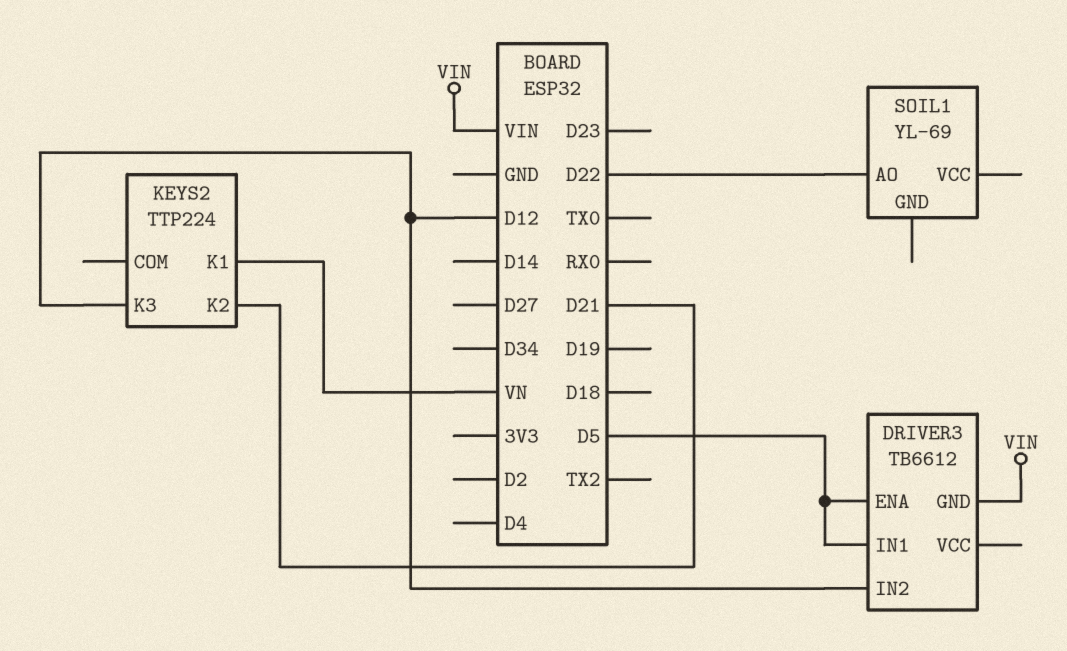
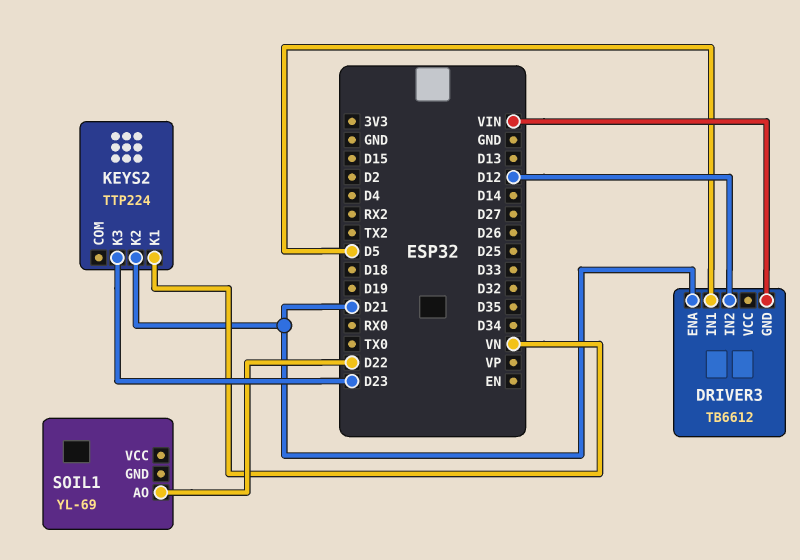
DRIVER3 pin ENA: D5 -> D21
KEYS2 pin K3: D12 -> D23

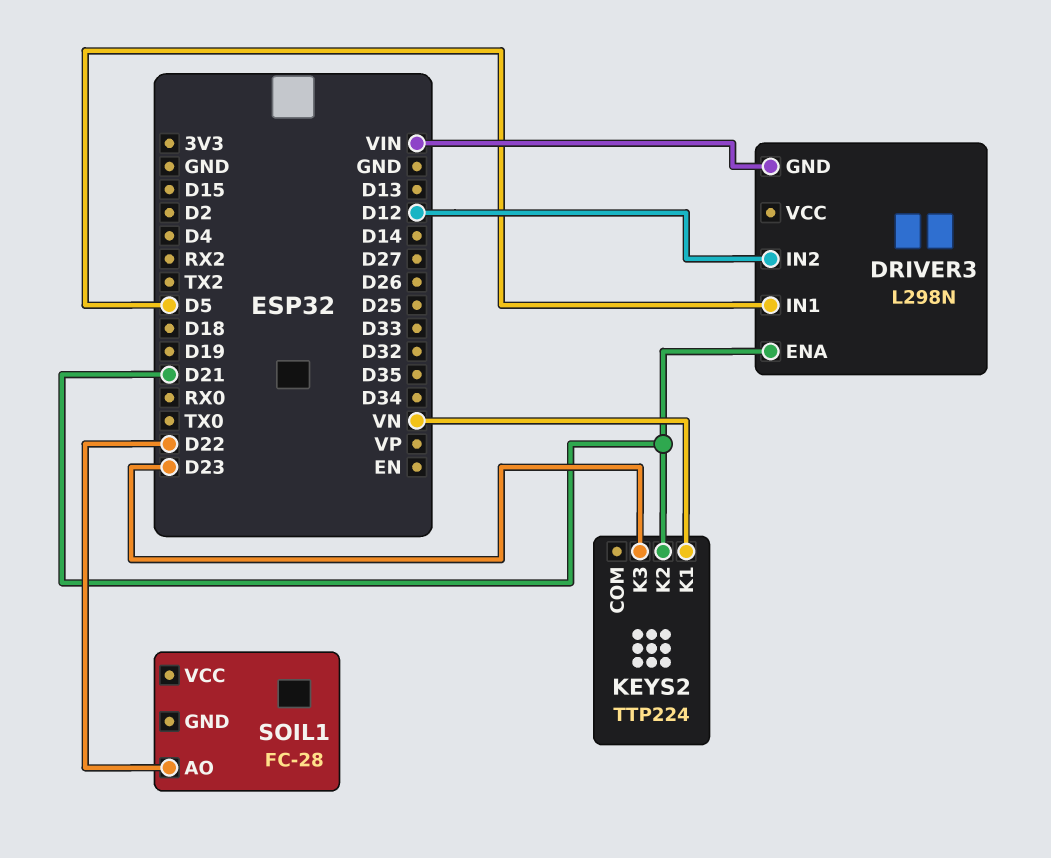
DRIVER3: TB6612 -> L298N
SOIL1: YL-69 -> FC-28

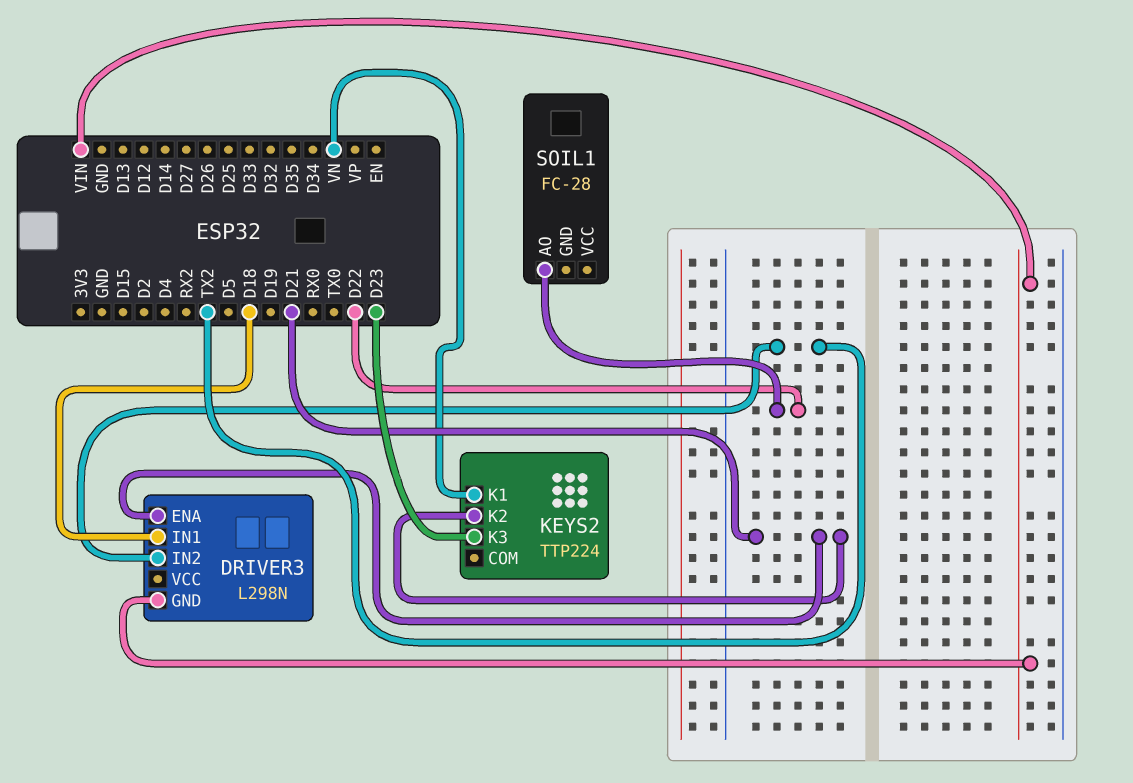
DRIVER3 pin IN1: D5 -> D18
DRIVER3 pin IN2: D12 -> TX2

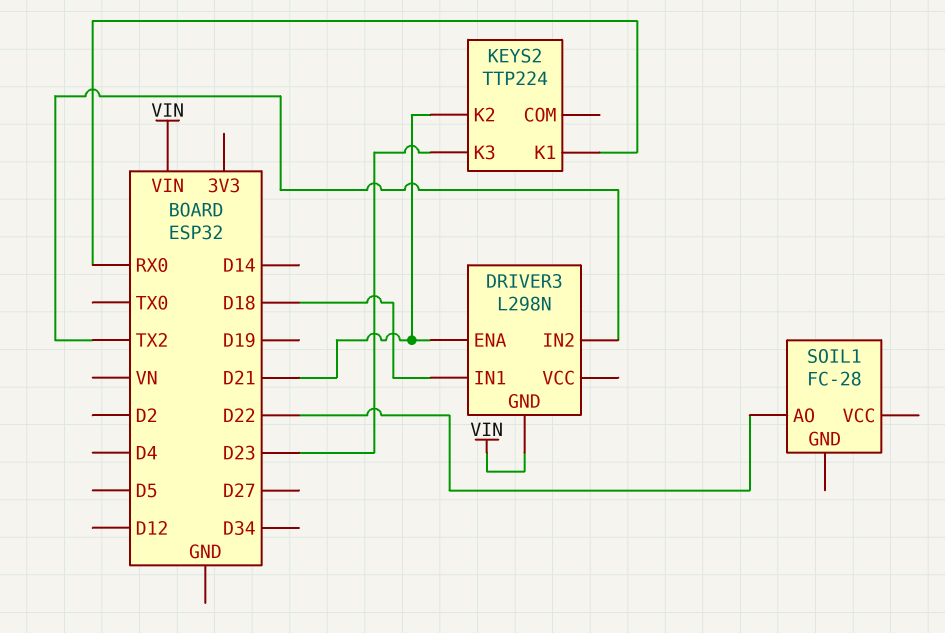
KEYS2 pin K1: VN -> RX0

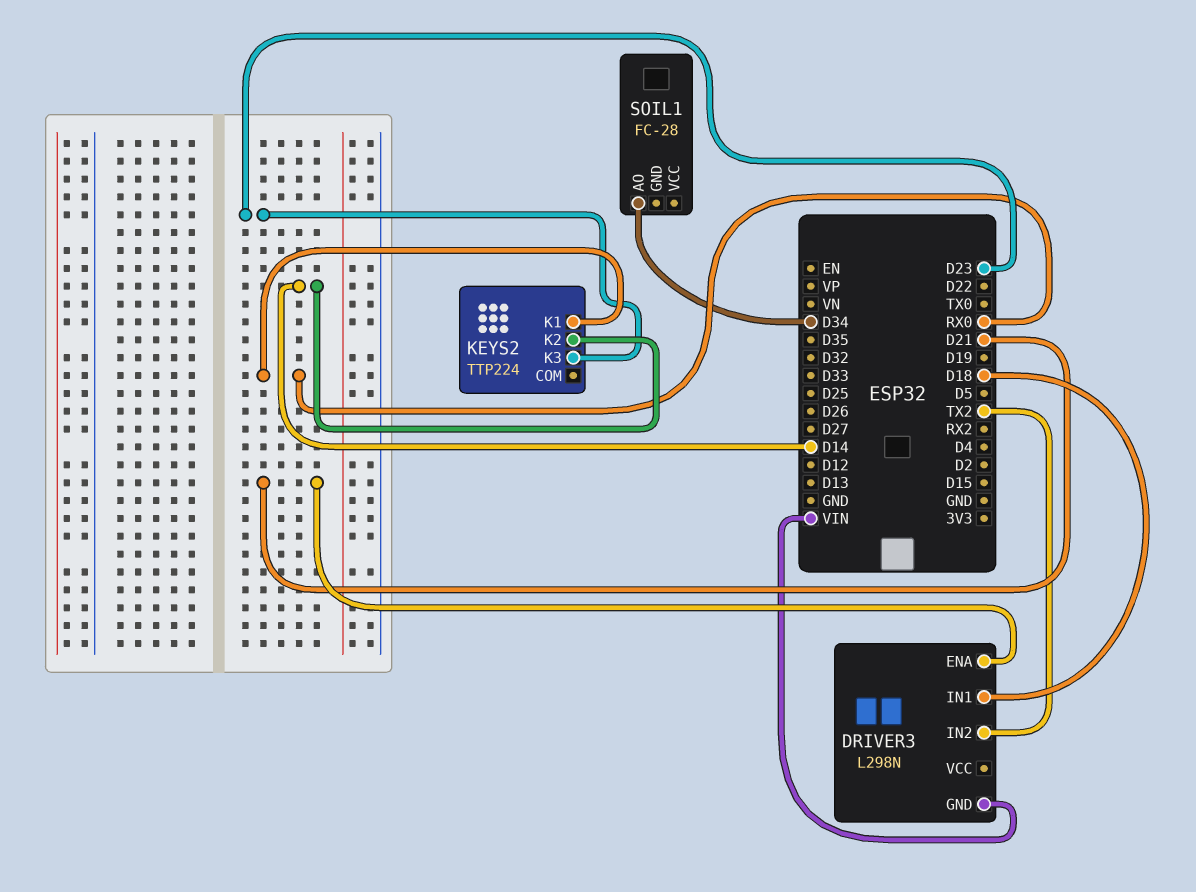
KEYS2 pin K2: D21 -> D14
SOIL1 pin AO: D22 -> D34

